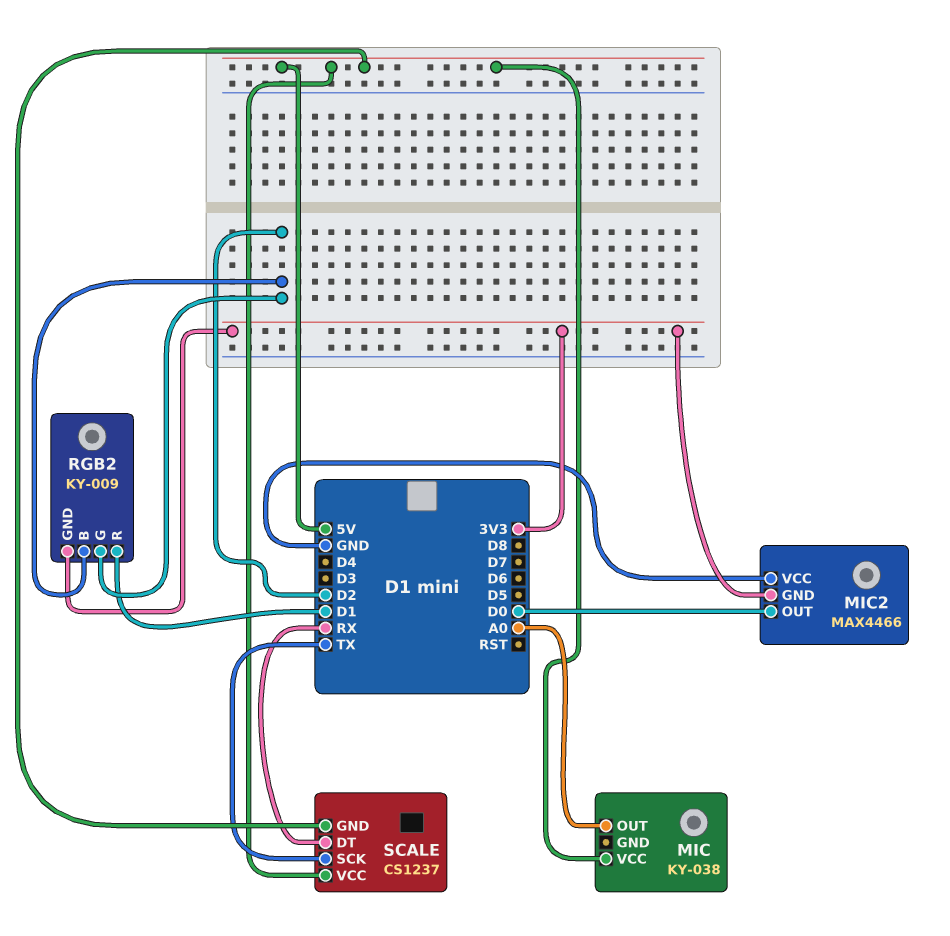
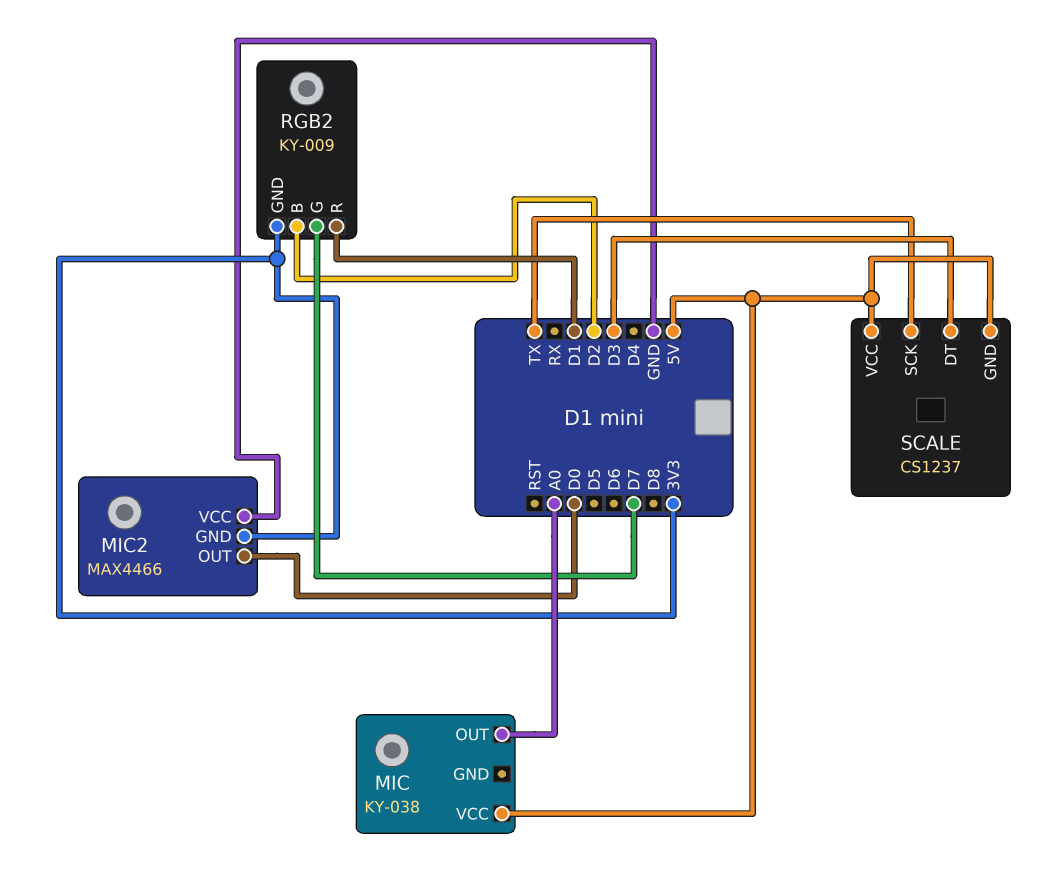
RGB2 pin G: D2 -> D7
SCALE pin DT: RX -> D3

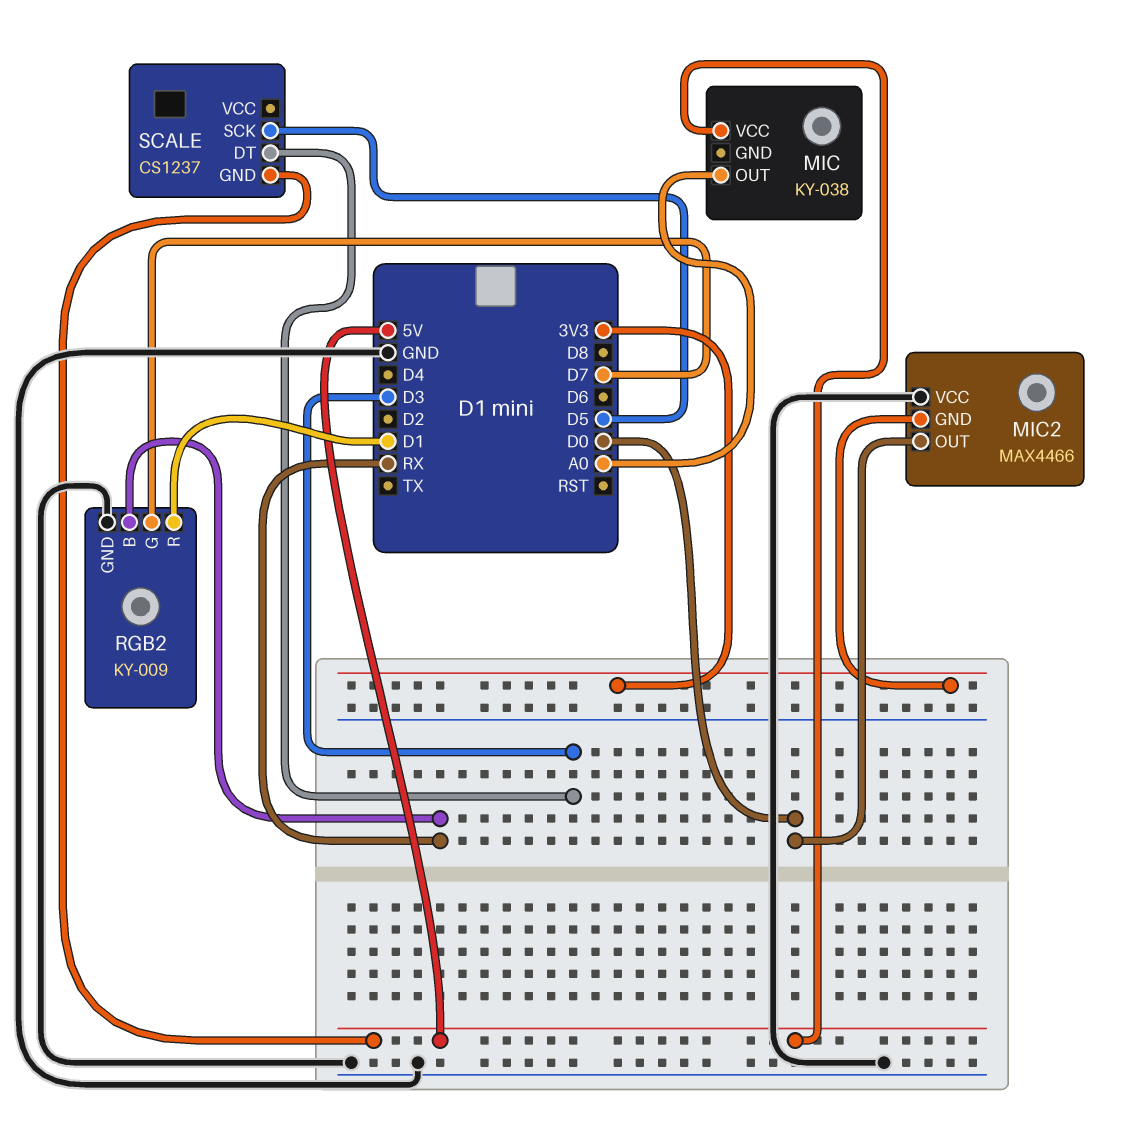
RGB2 pin B: D2 -> RX
RGB2 pin GND: 3V3 -> GND
SCALE pin SCK: TX -> D5
SCALE pin VCC: 5V -> none

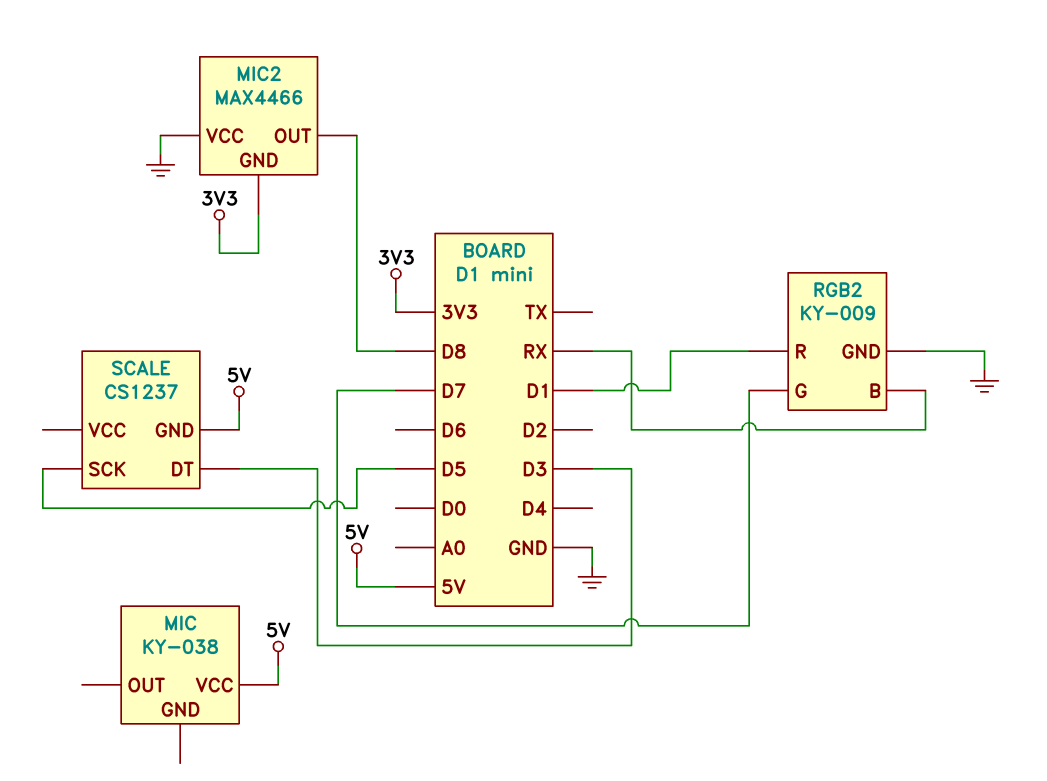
MIC pin OUT: A0 -> none
MIC2 pin OUT: D0 -> D8

